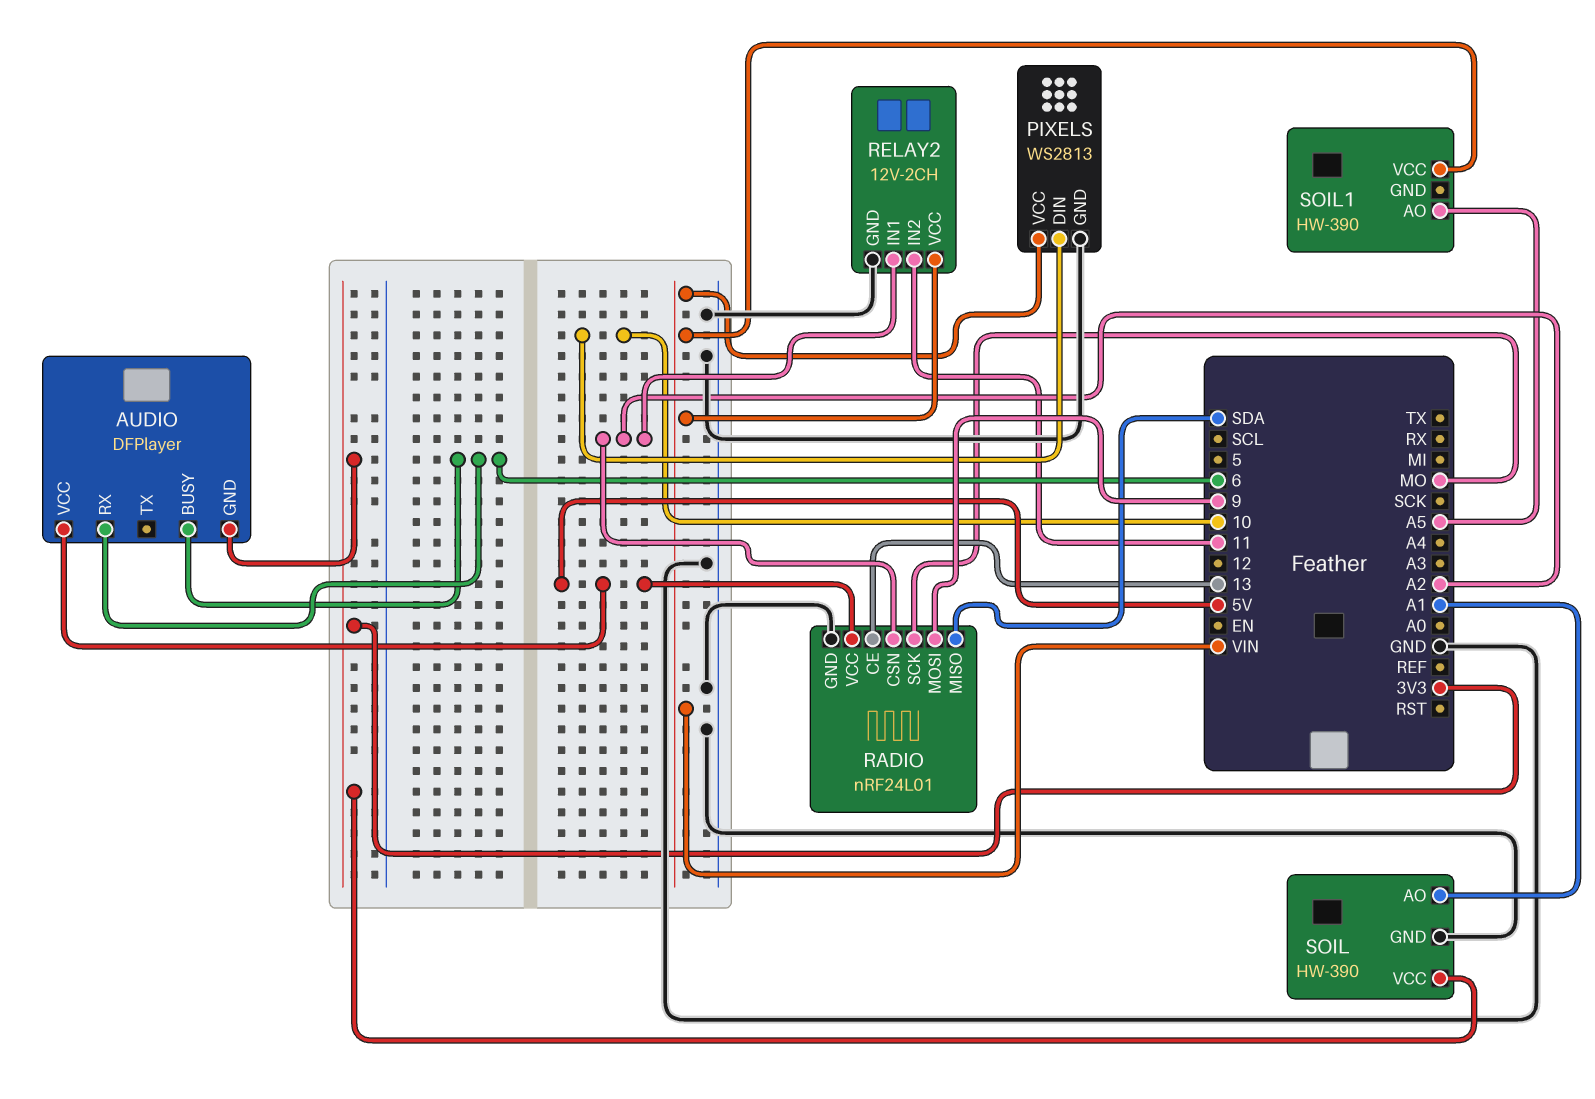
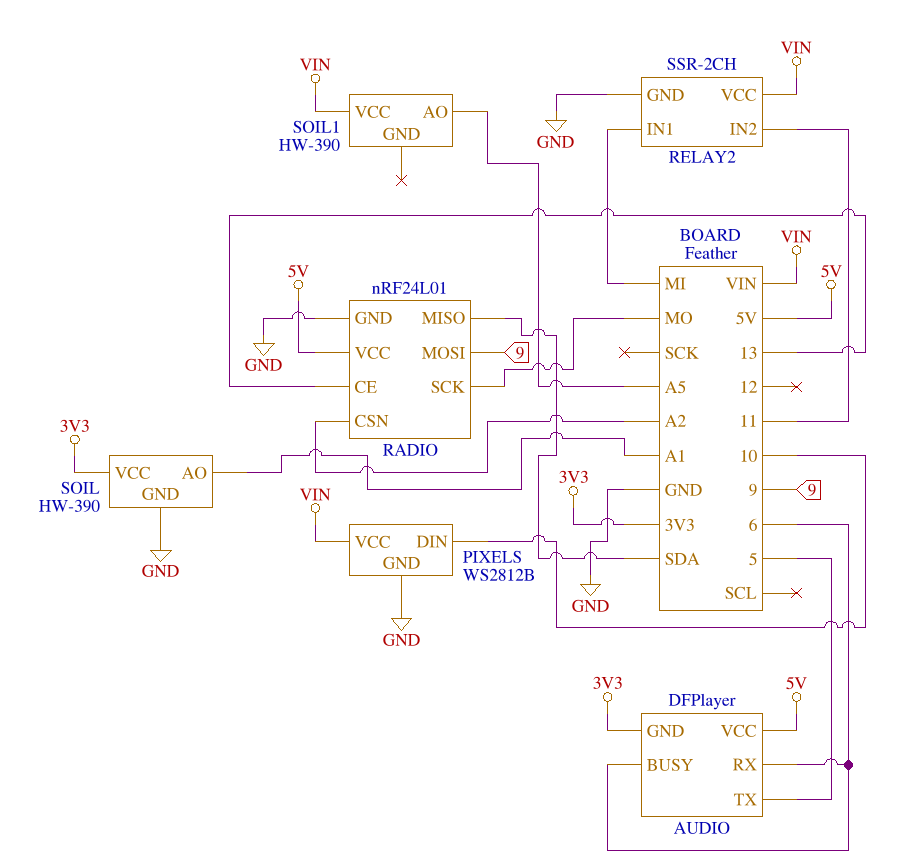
AUDIO pin TX: none -> 5
PIXELS: WS2813 -> WS2812B
RELAY2: 12V-2CH -> SSR-2CH
RELAY2 pin IN1: A2 -> MI

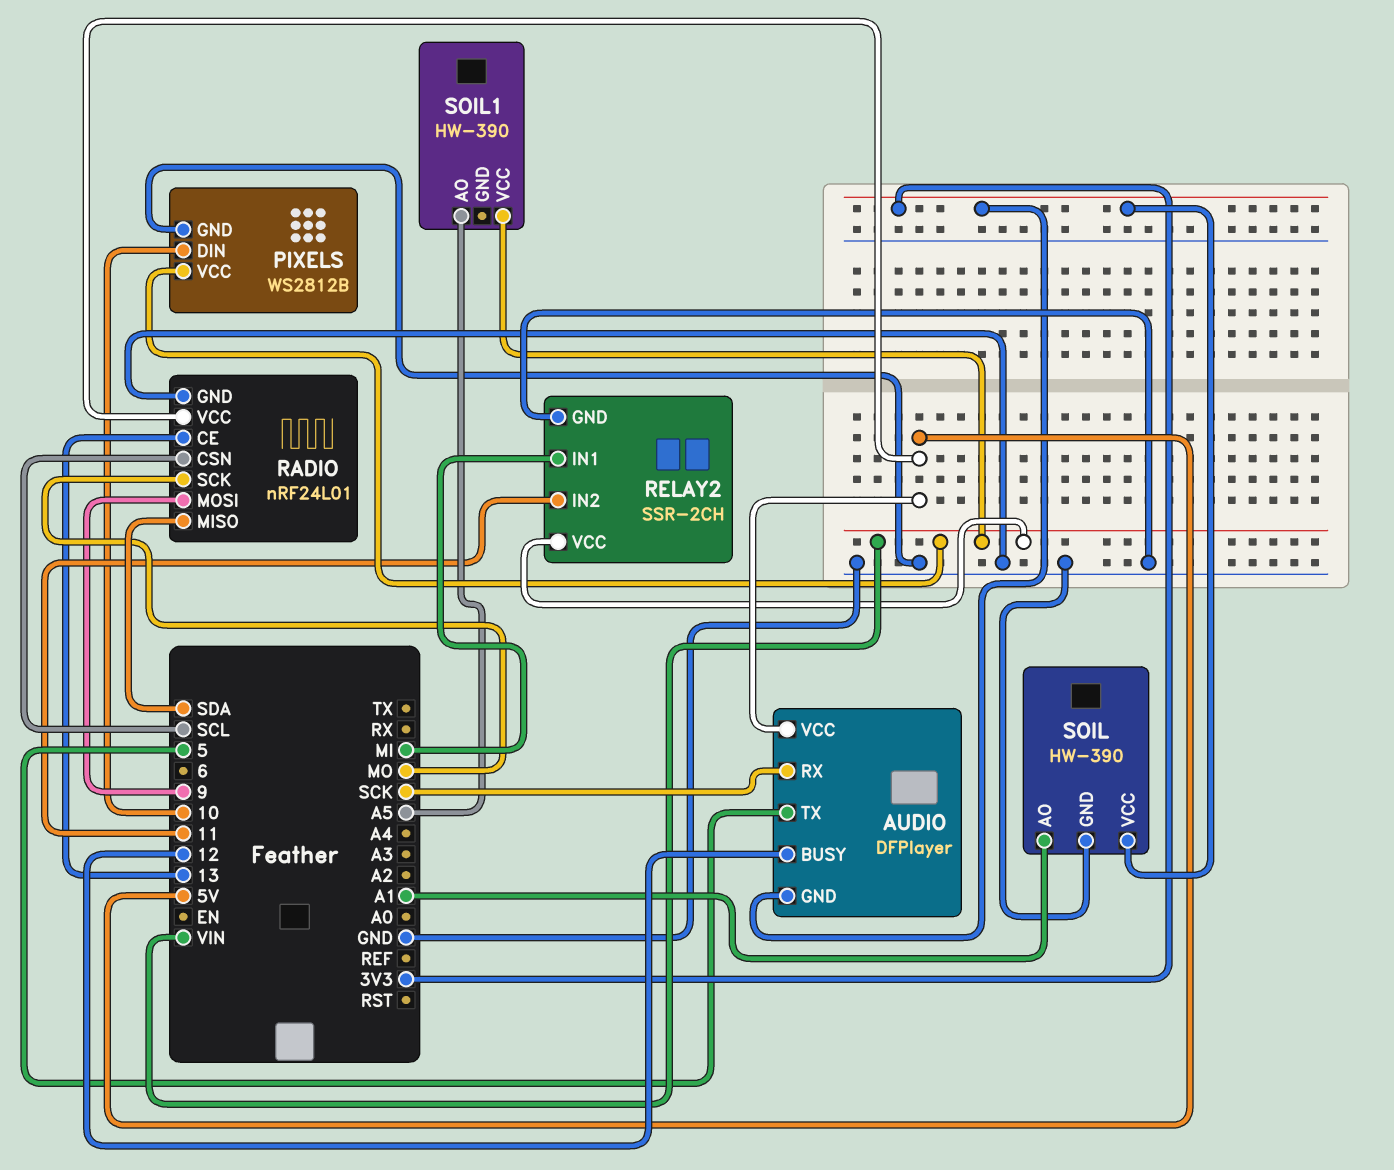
AUDIO pin BUSY: 6 -> 12
AUDIO pin RX: 6 -> SCK
RADIO pin CSN: A2 -> SCL

